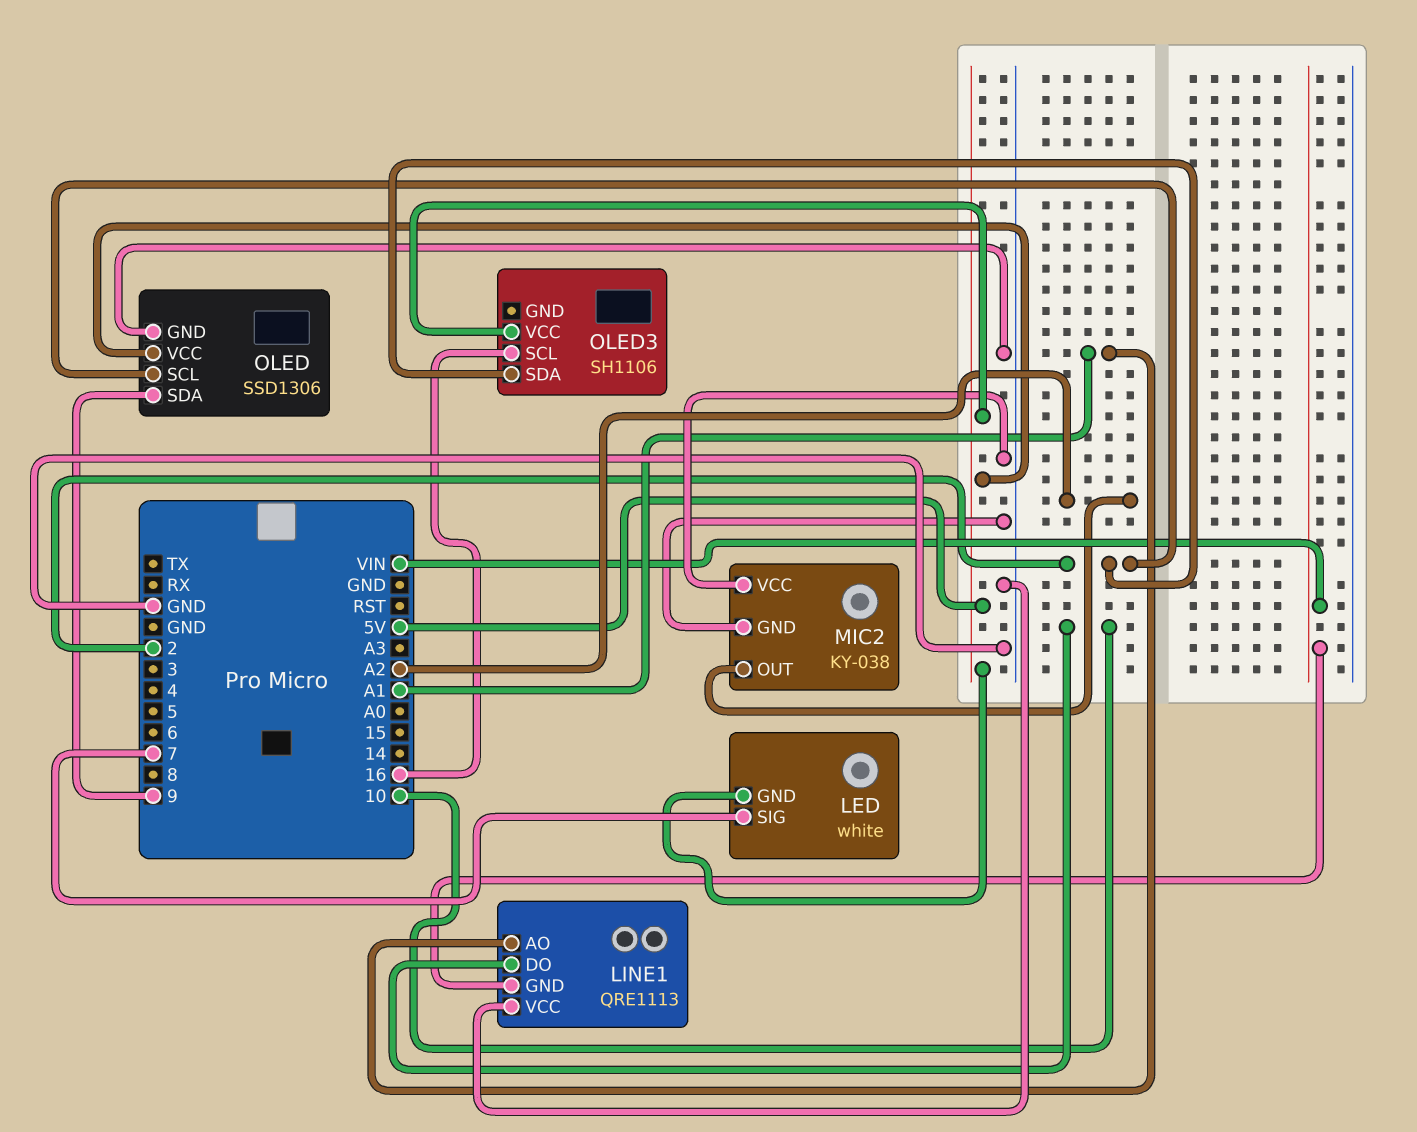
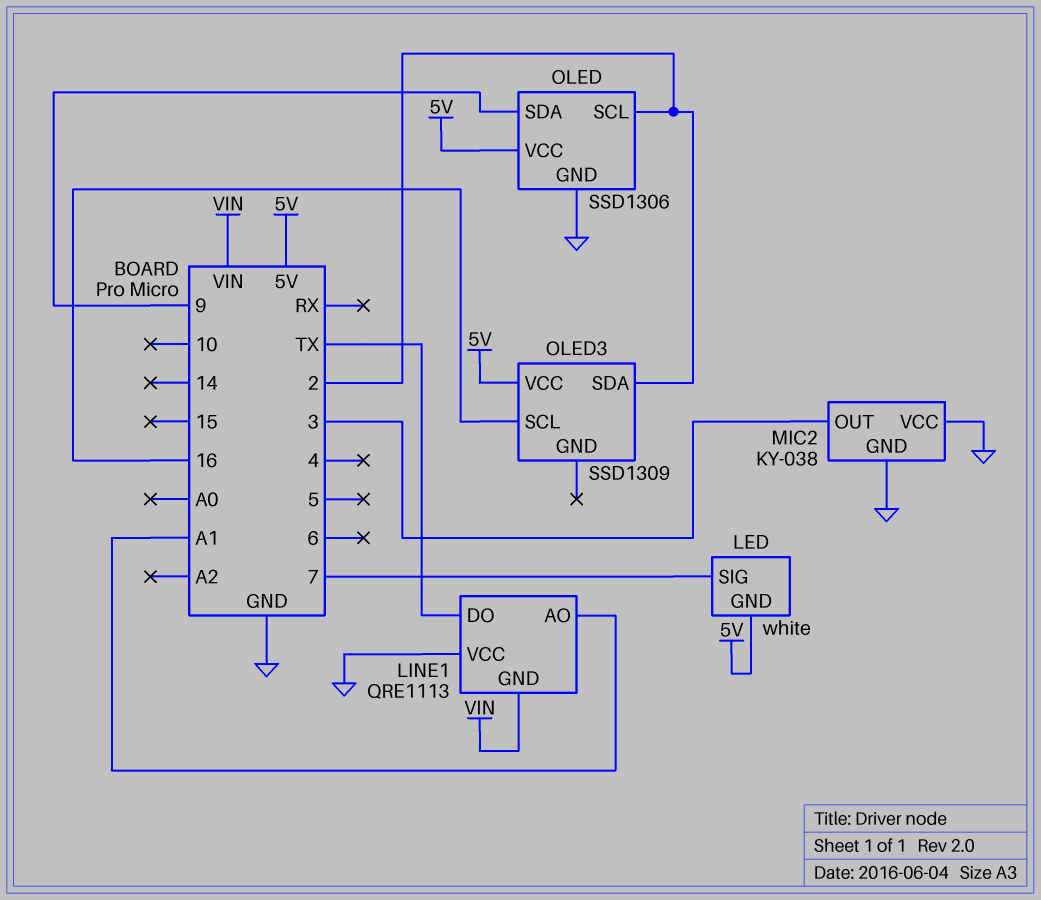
LINE1 pin DO: 10 -> TX
MIC2 pin OUT: A2 -> 3
OLED3: SH1106 -> SSD1309

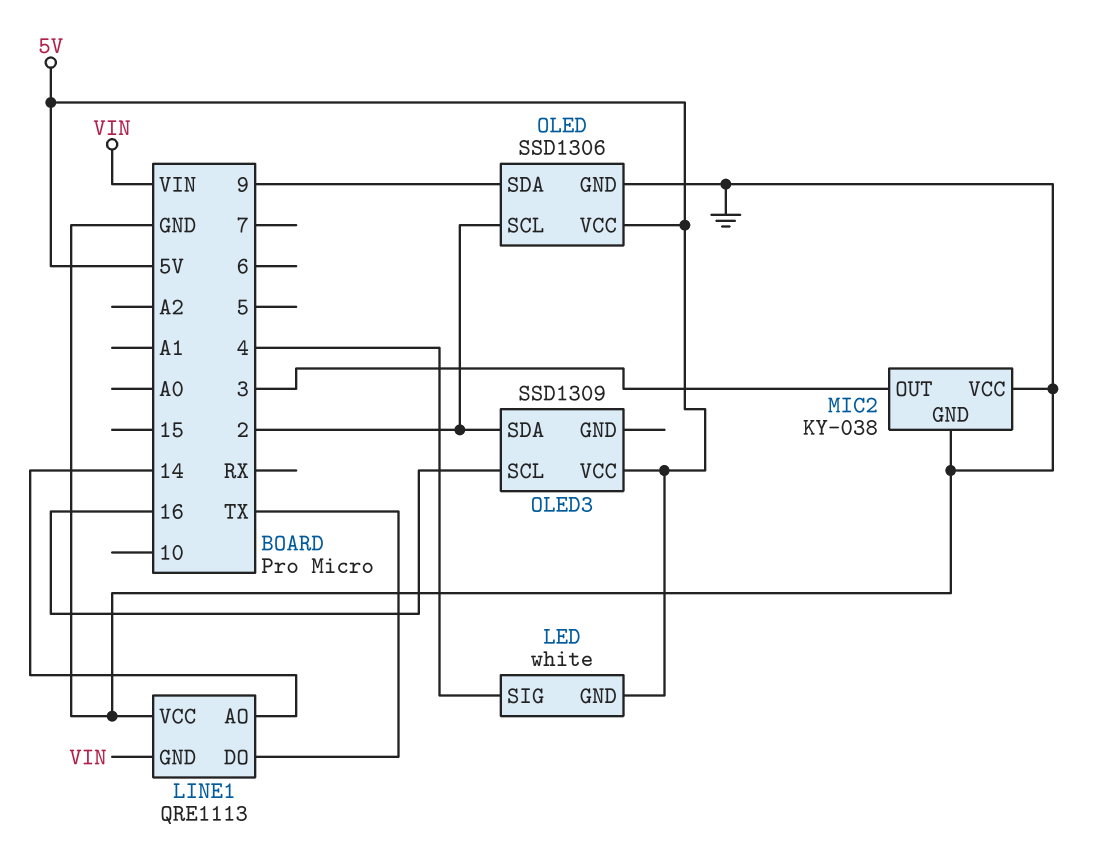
LED pin SIG: 7 -> 4
LINE1 pin AO: A1 -> 14

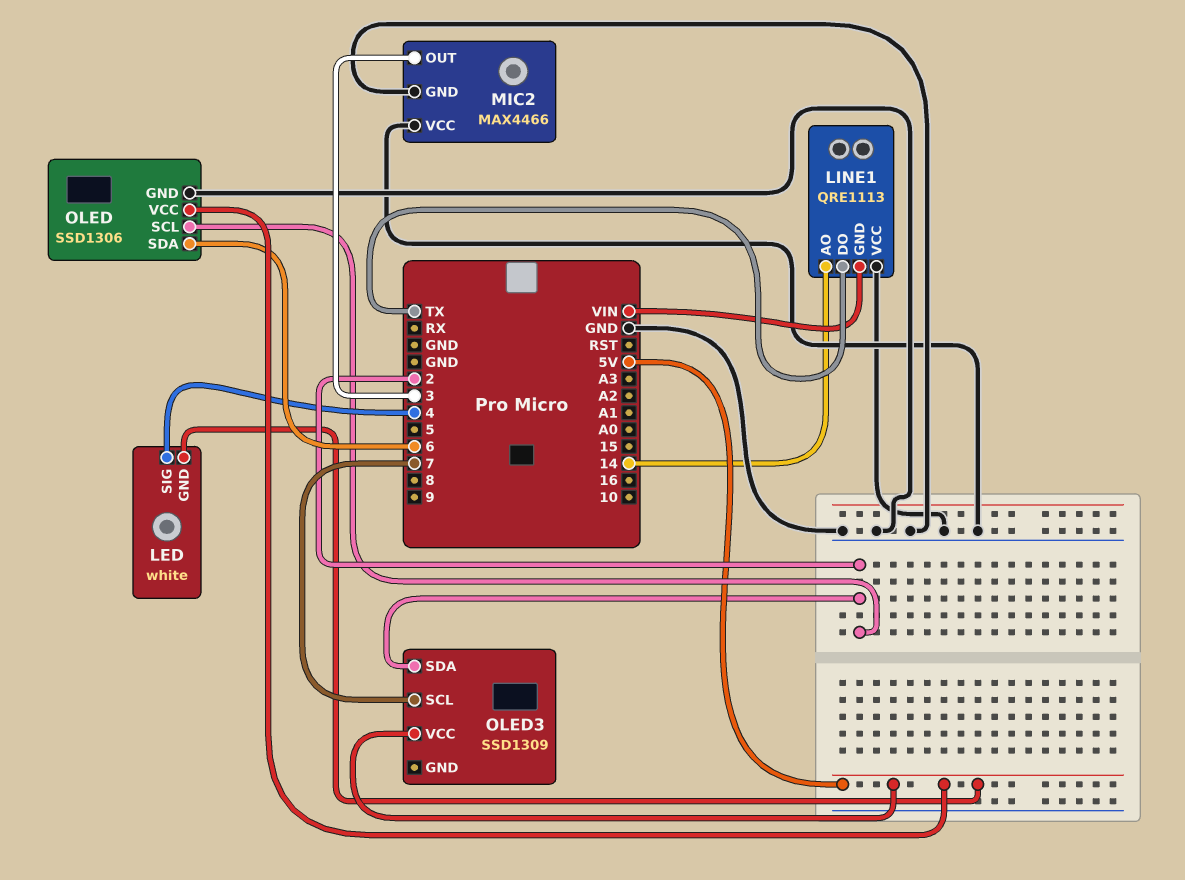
MIC2: KY-038 -> MAX4466
OLED pin SDA: 9 -> 6
OLED3 pin SCL: 16 -> 7

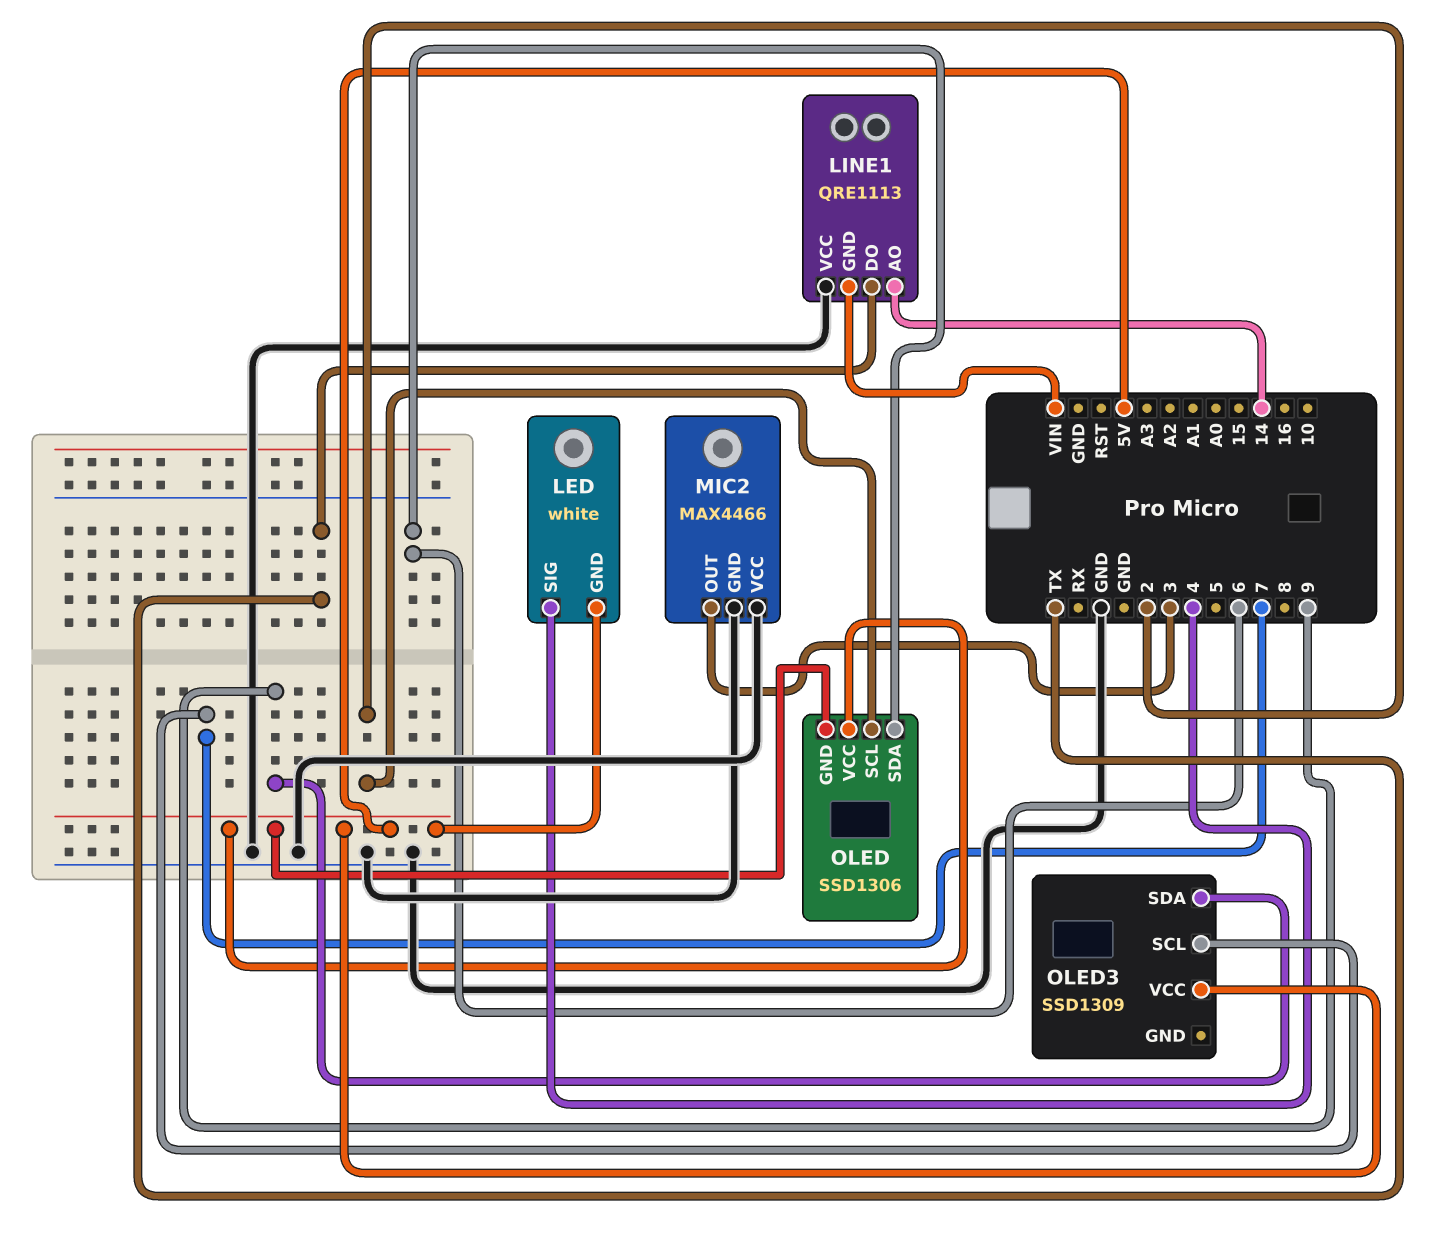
OLED pin GND: GND -> 5V
OLED3 pin SDA: 2 -> 9

